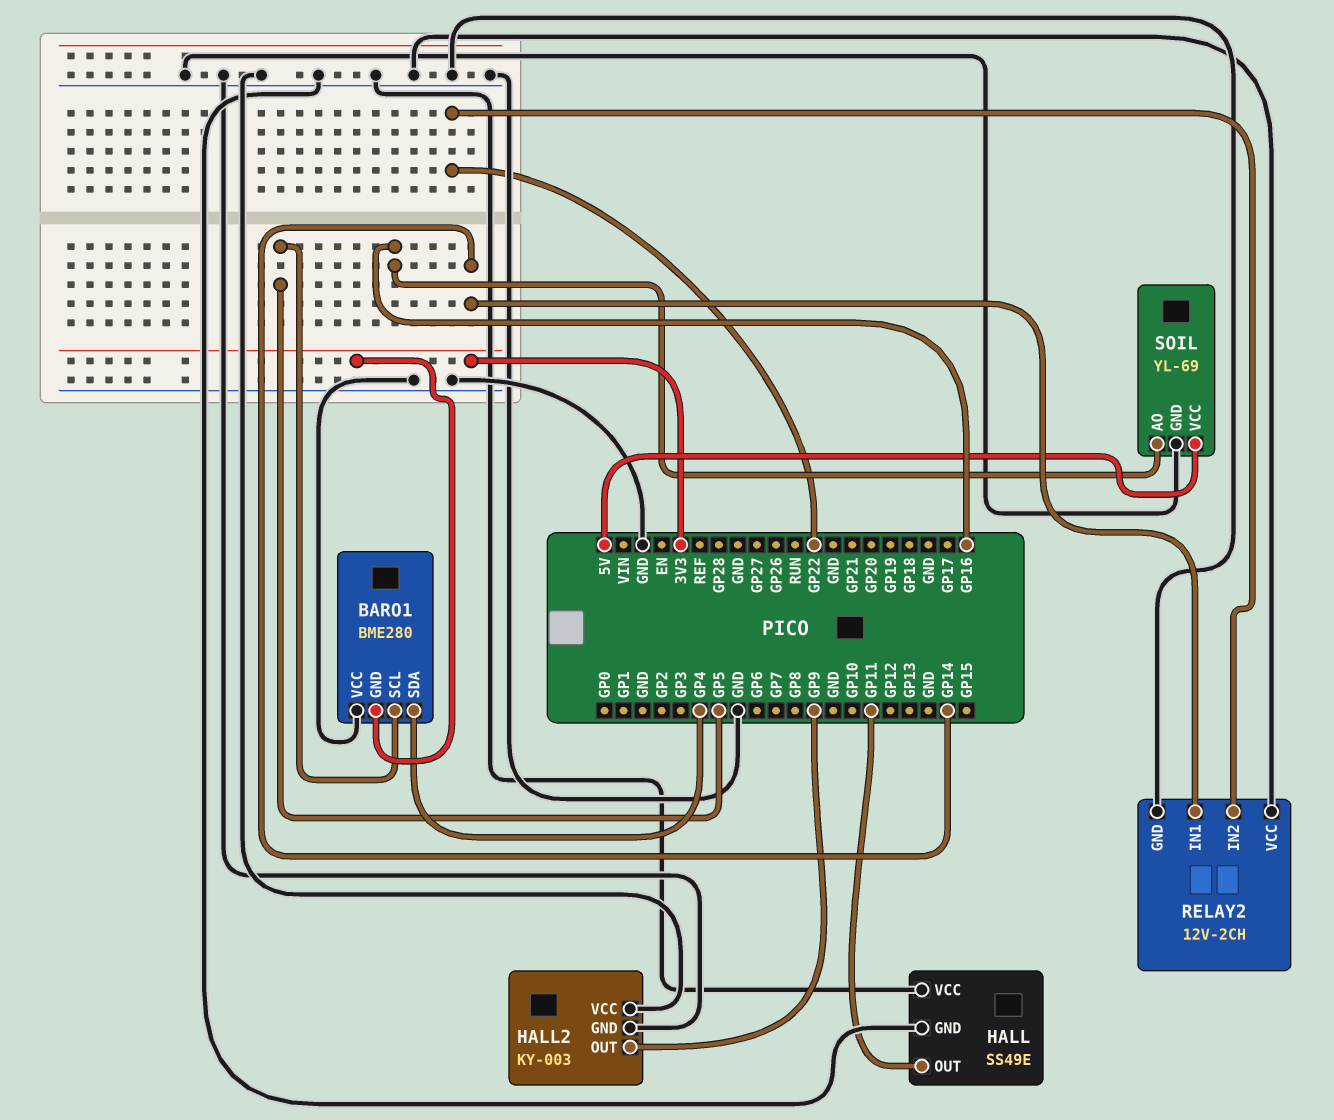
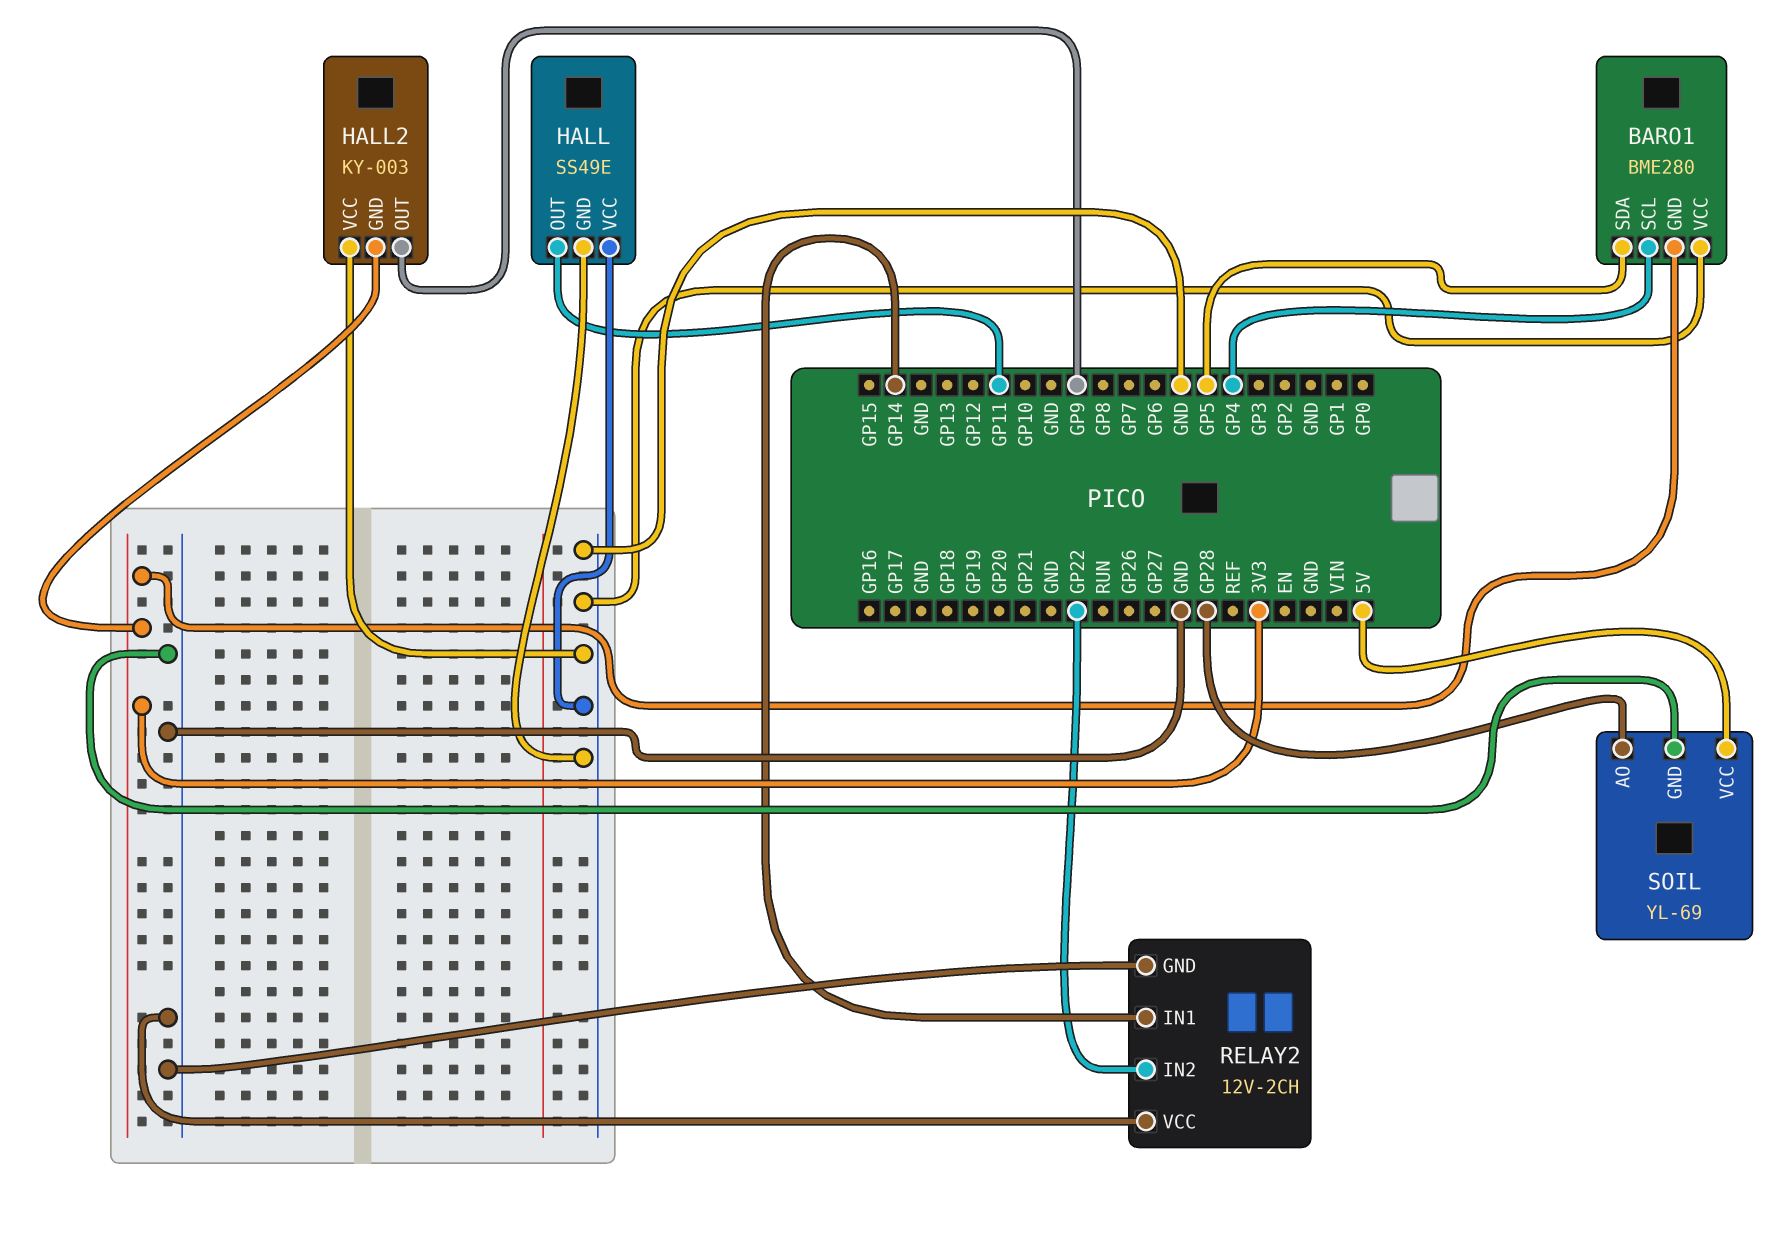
BARO1 pin SCL: GP5 -> GP4
BARO1 pin SDA: GP4 -> GP5
HALL2 pin GND: GND -> 3V3
SOIL pin AO: GP16 -> GP28

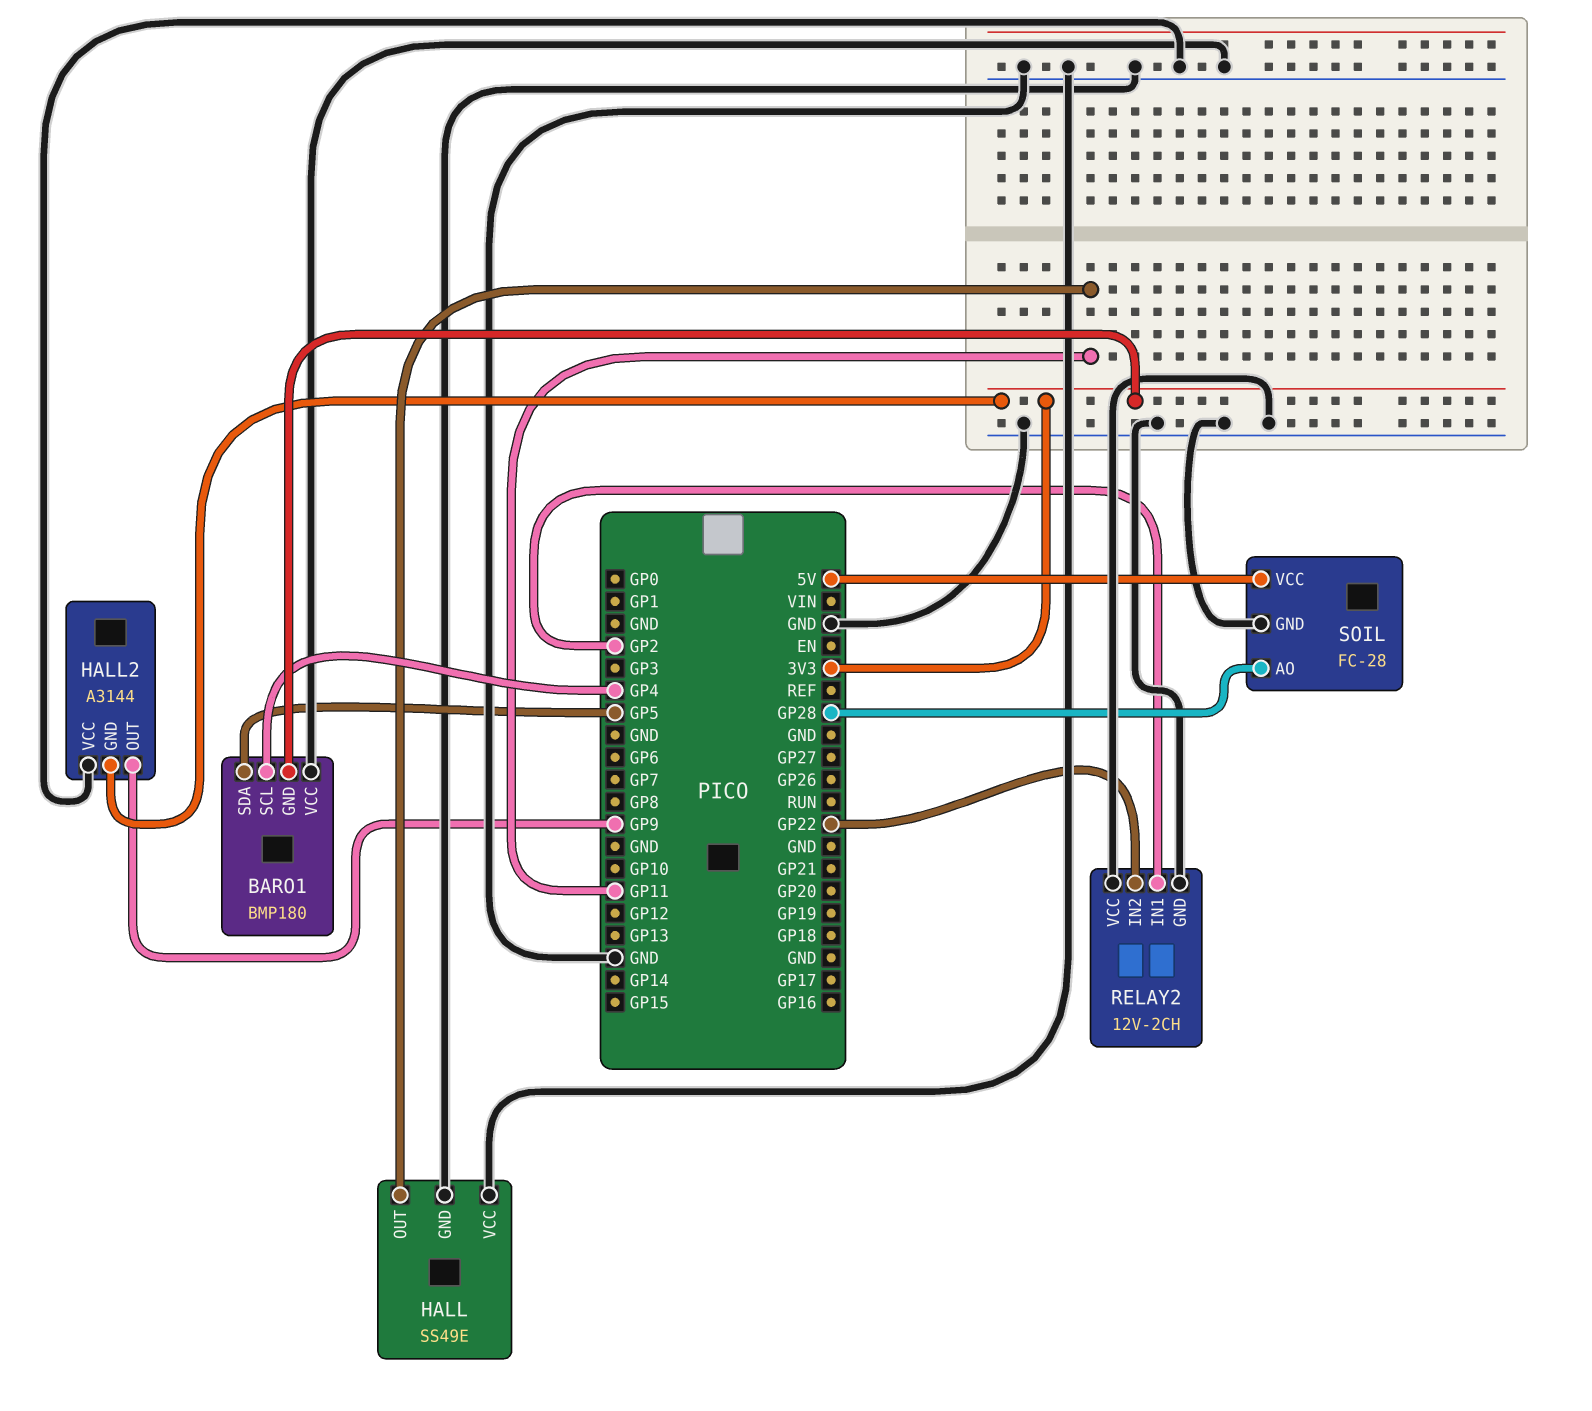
BARO1: BME280 -> BMP180
HALL2: KY-003 -> A3144
RELAY2 pin IN1: GP14 -> GP2
SOIL: YL-69 -> FC-28

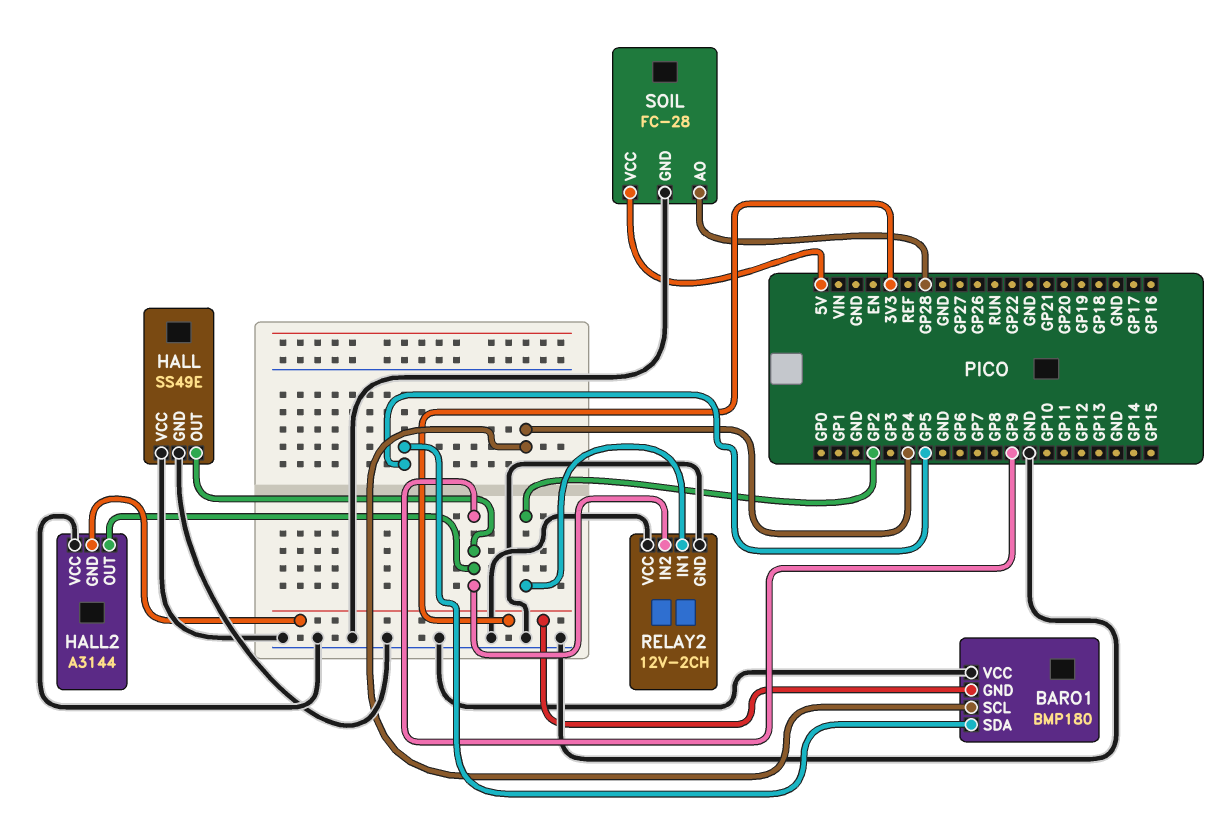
HALL pin OUT: GP11 -> GP9
RELAY2 pin IN2: GP22 -> GP9

